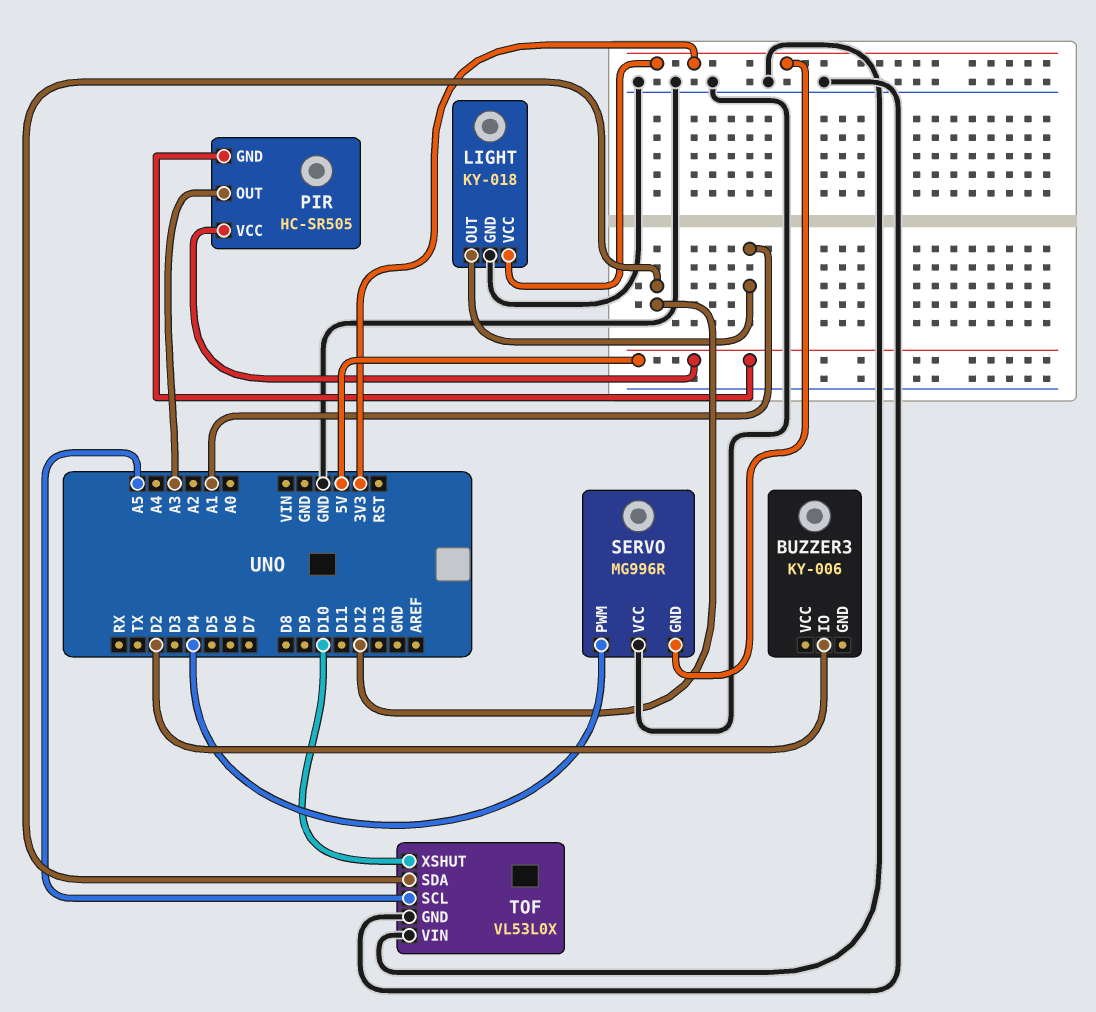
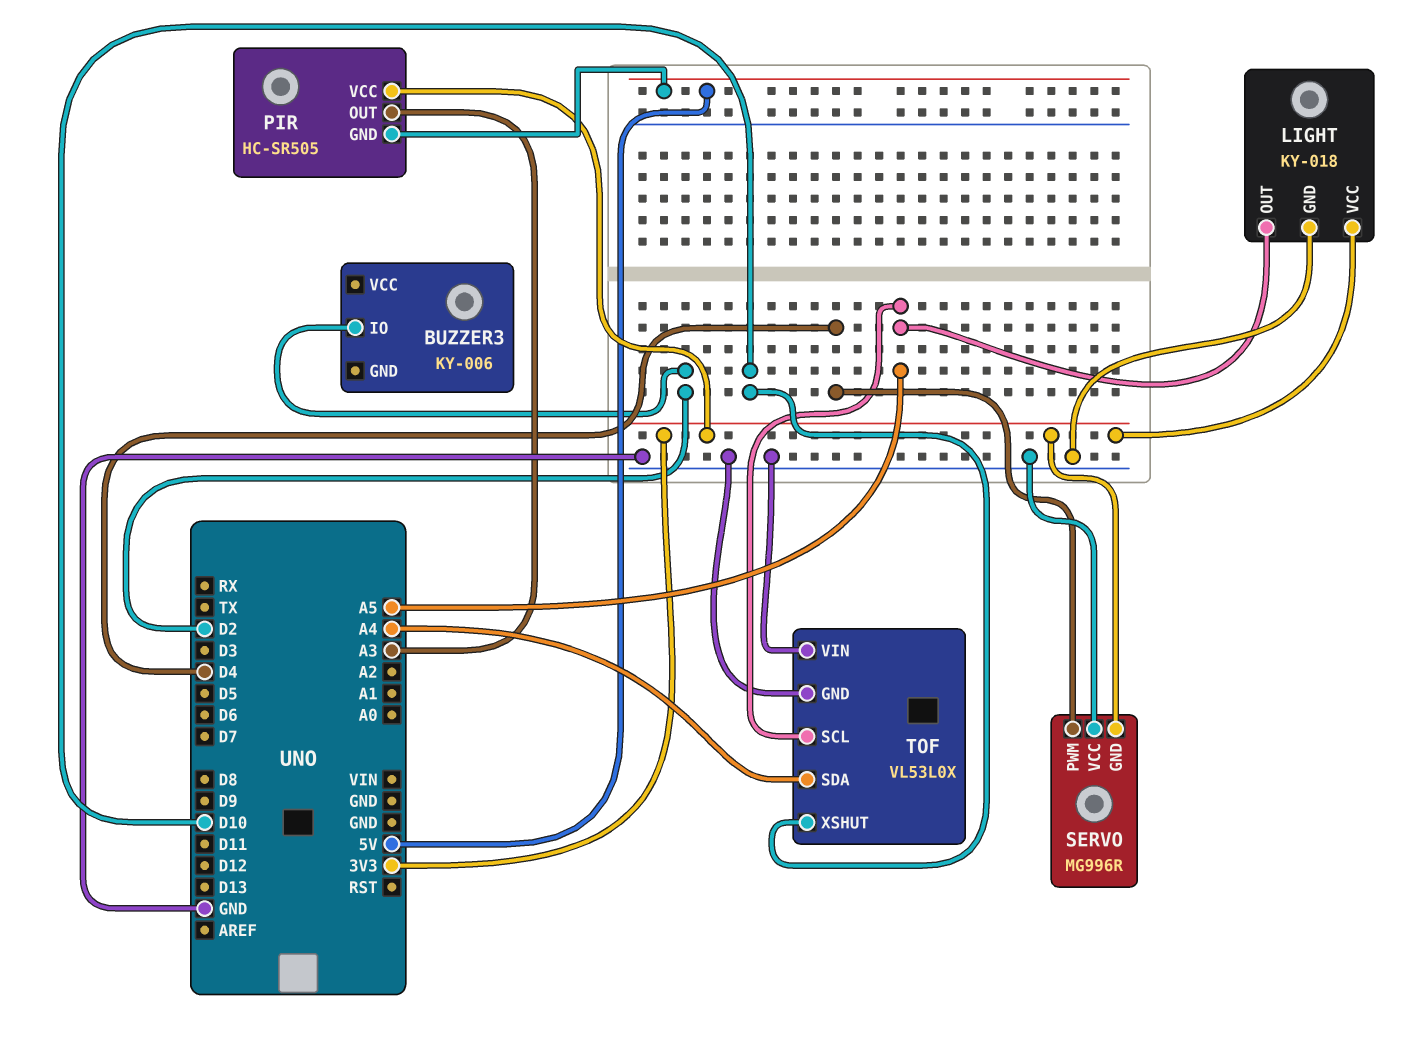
LIGHT pin OUT: A1 -> A5
PIR pin VCC: 5V -> 3V3
TOF pin SDA: D12 -> A4

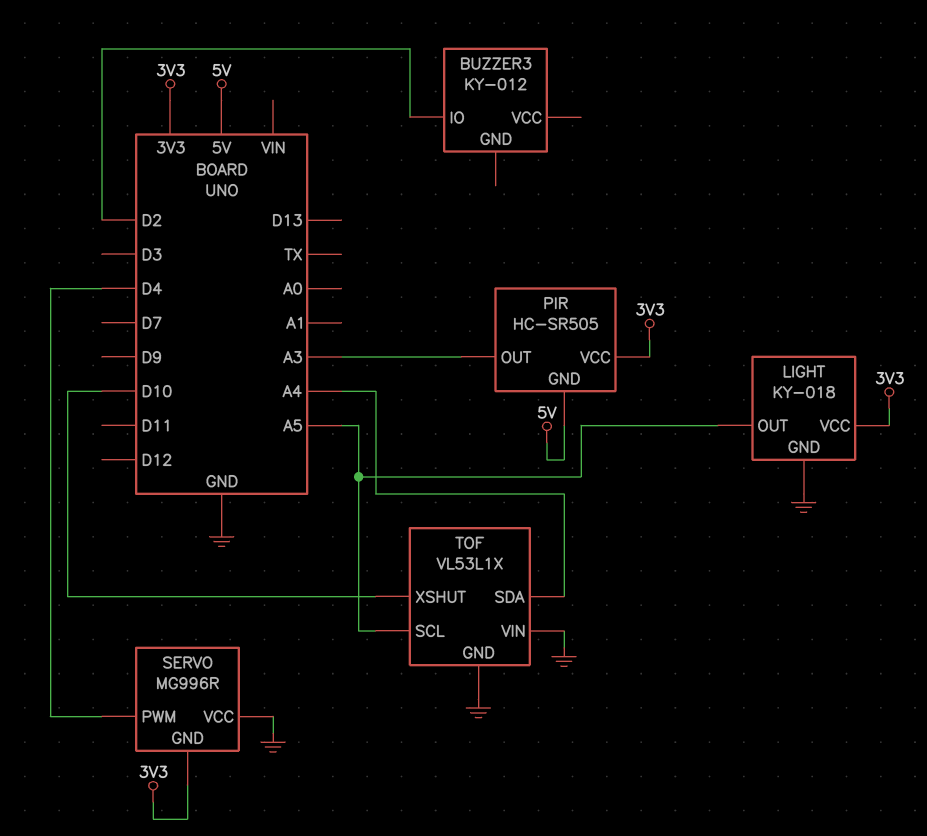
BUZZER3: KY-006 -> KY-012
TOF: VL53L0X -> VL53L1X

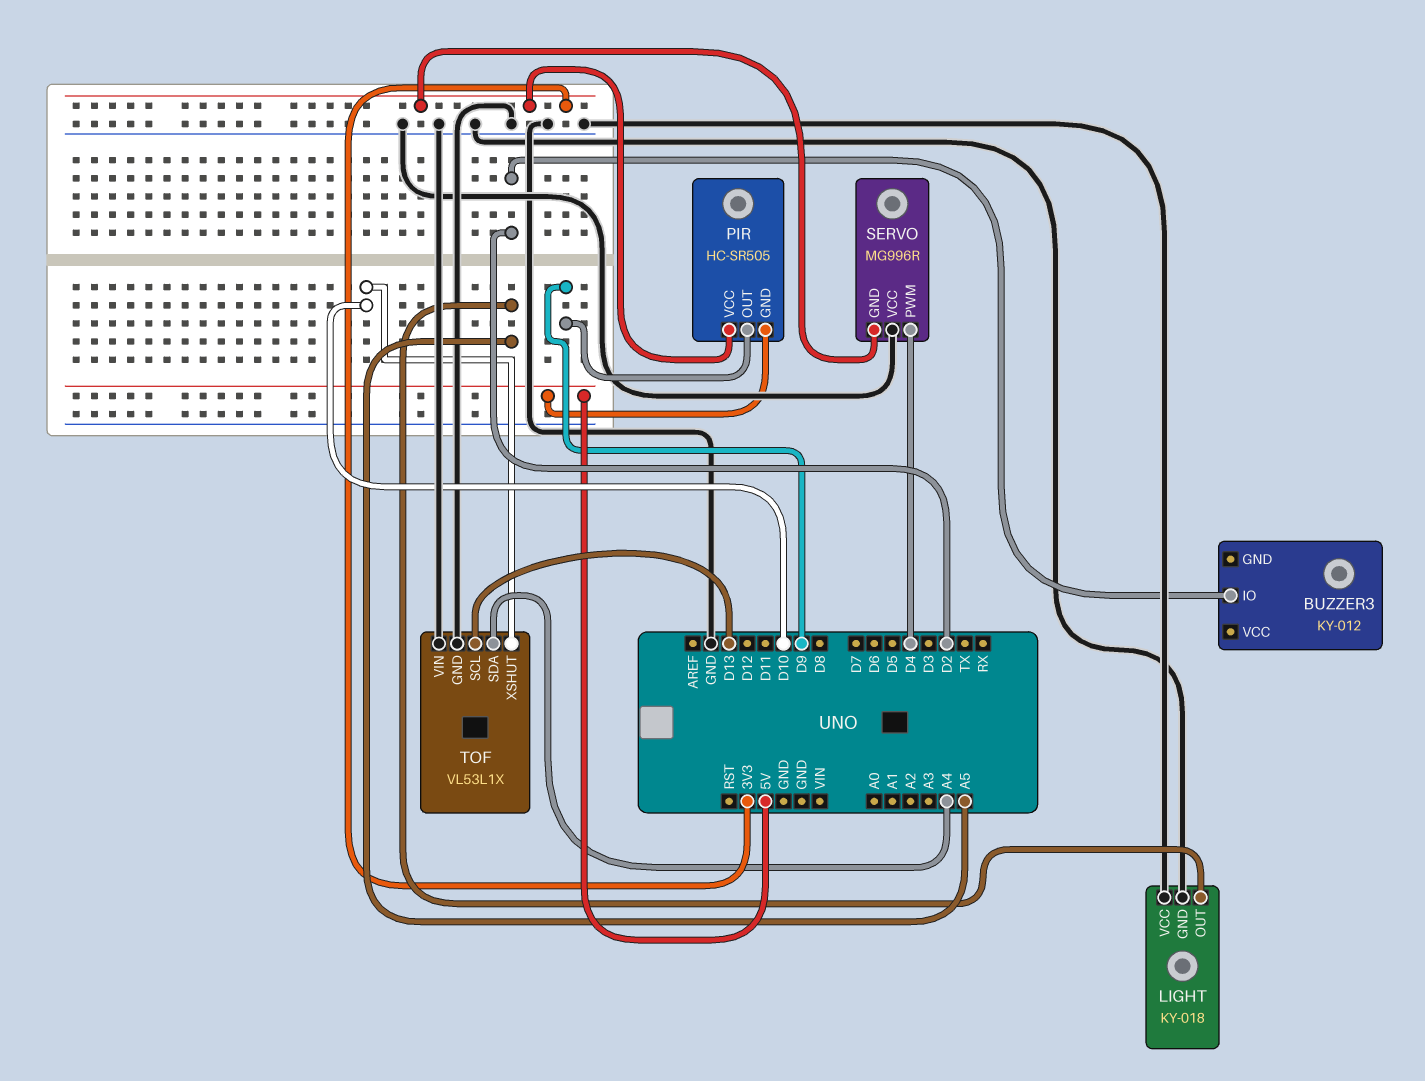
LIGHT pin VCC: 3V3 -> GND
PIR pin OUT: A3 -> D9
TOF pin SCL: A5 -> D13

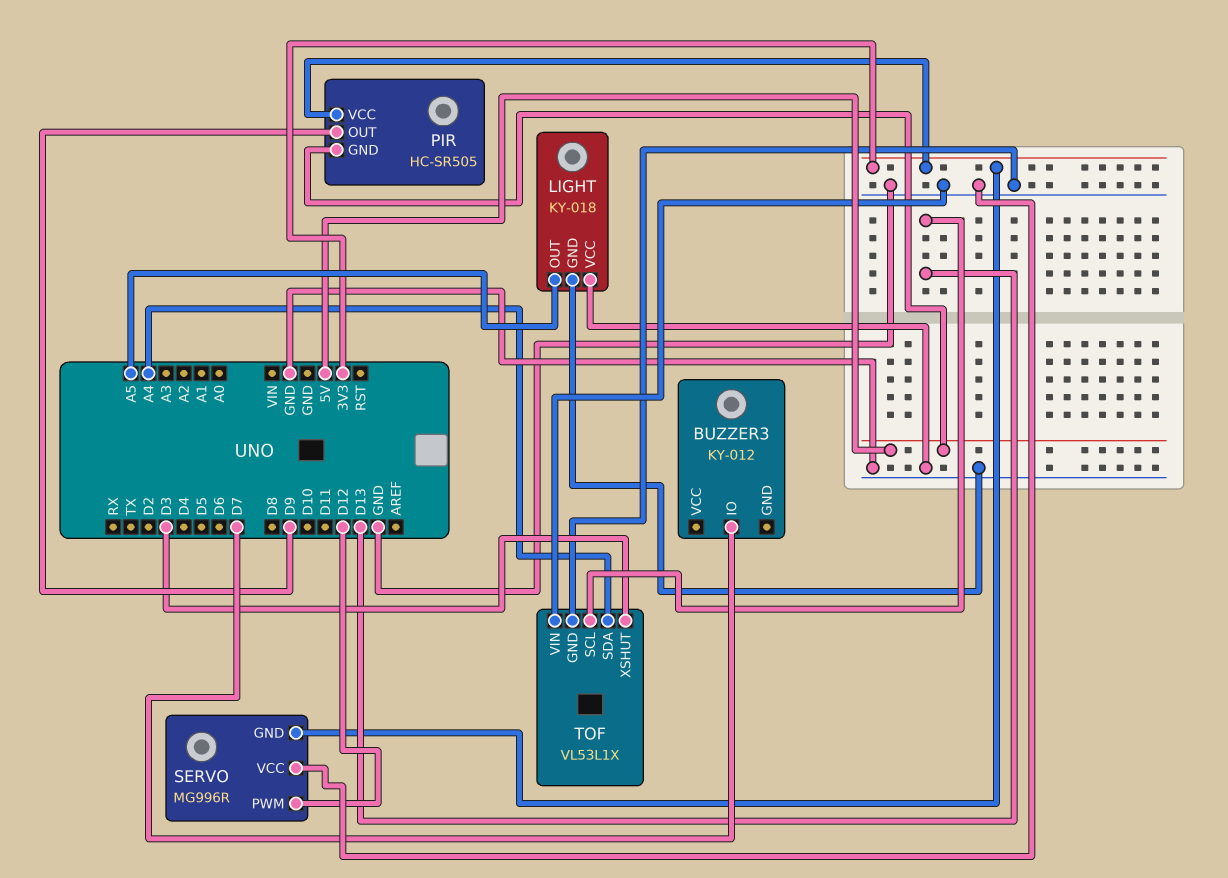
BUZZER3 pin IO: D2 -> D7
SERVO pin PWM: D4 -> D12
TOF pin XSHUT: D10 -> D3

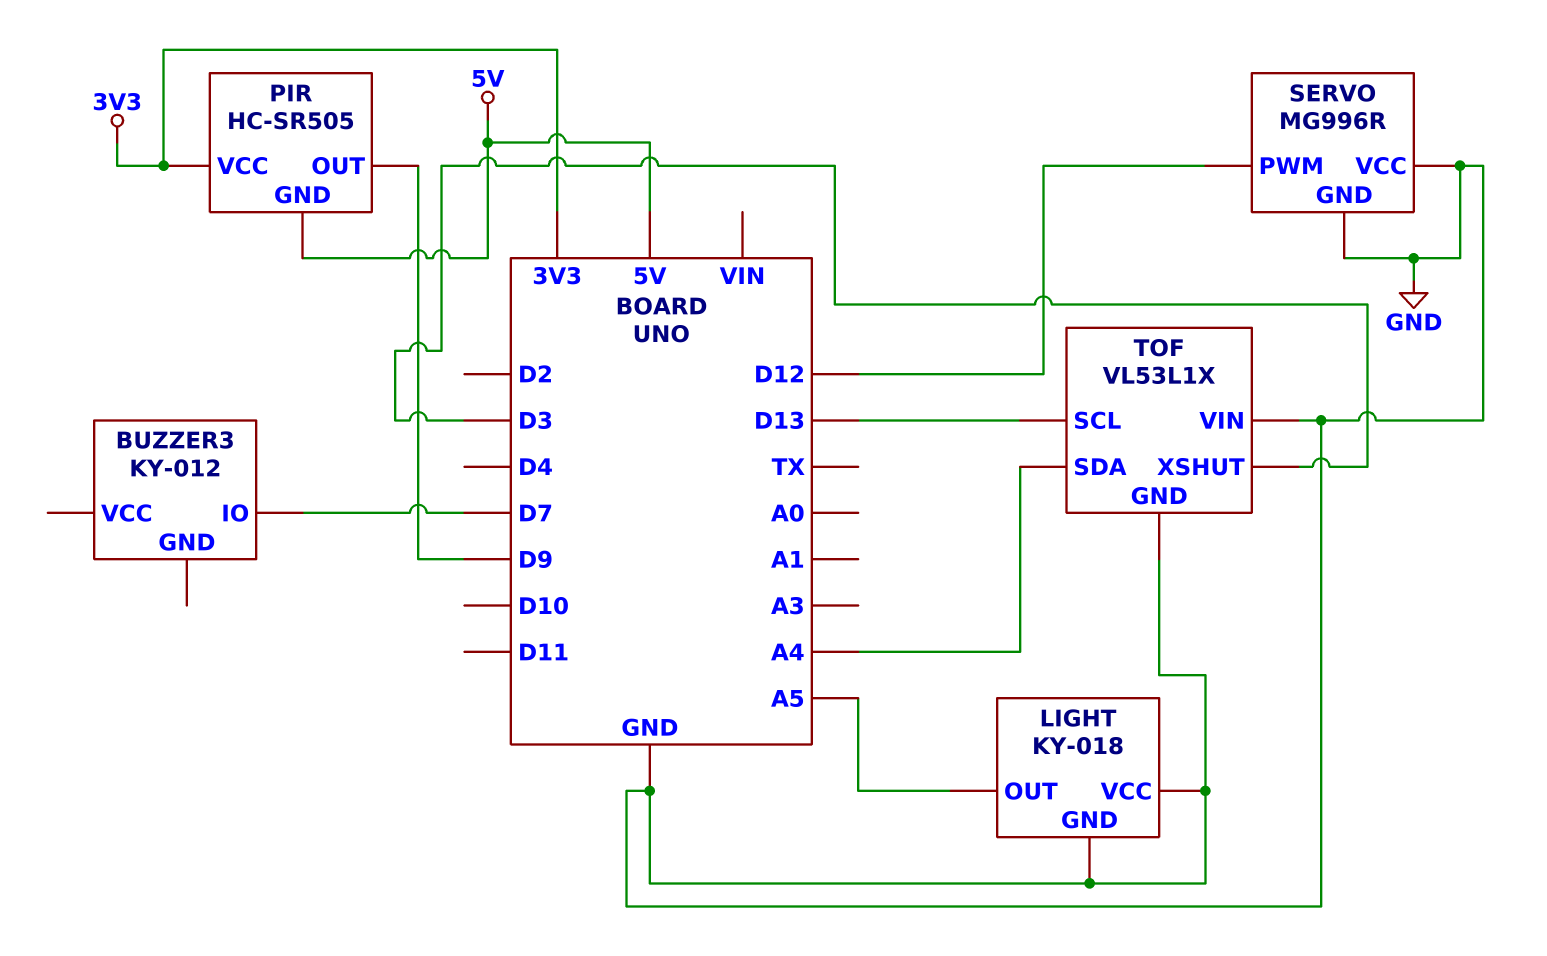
SERVO pin GND: 3V3 -> GND

